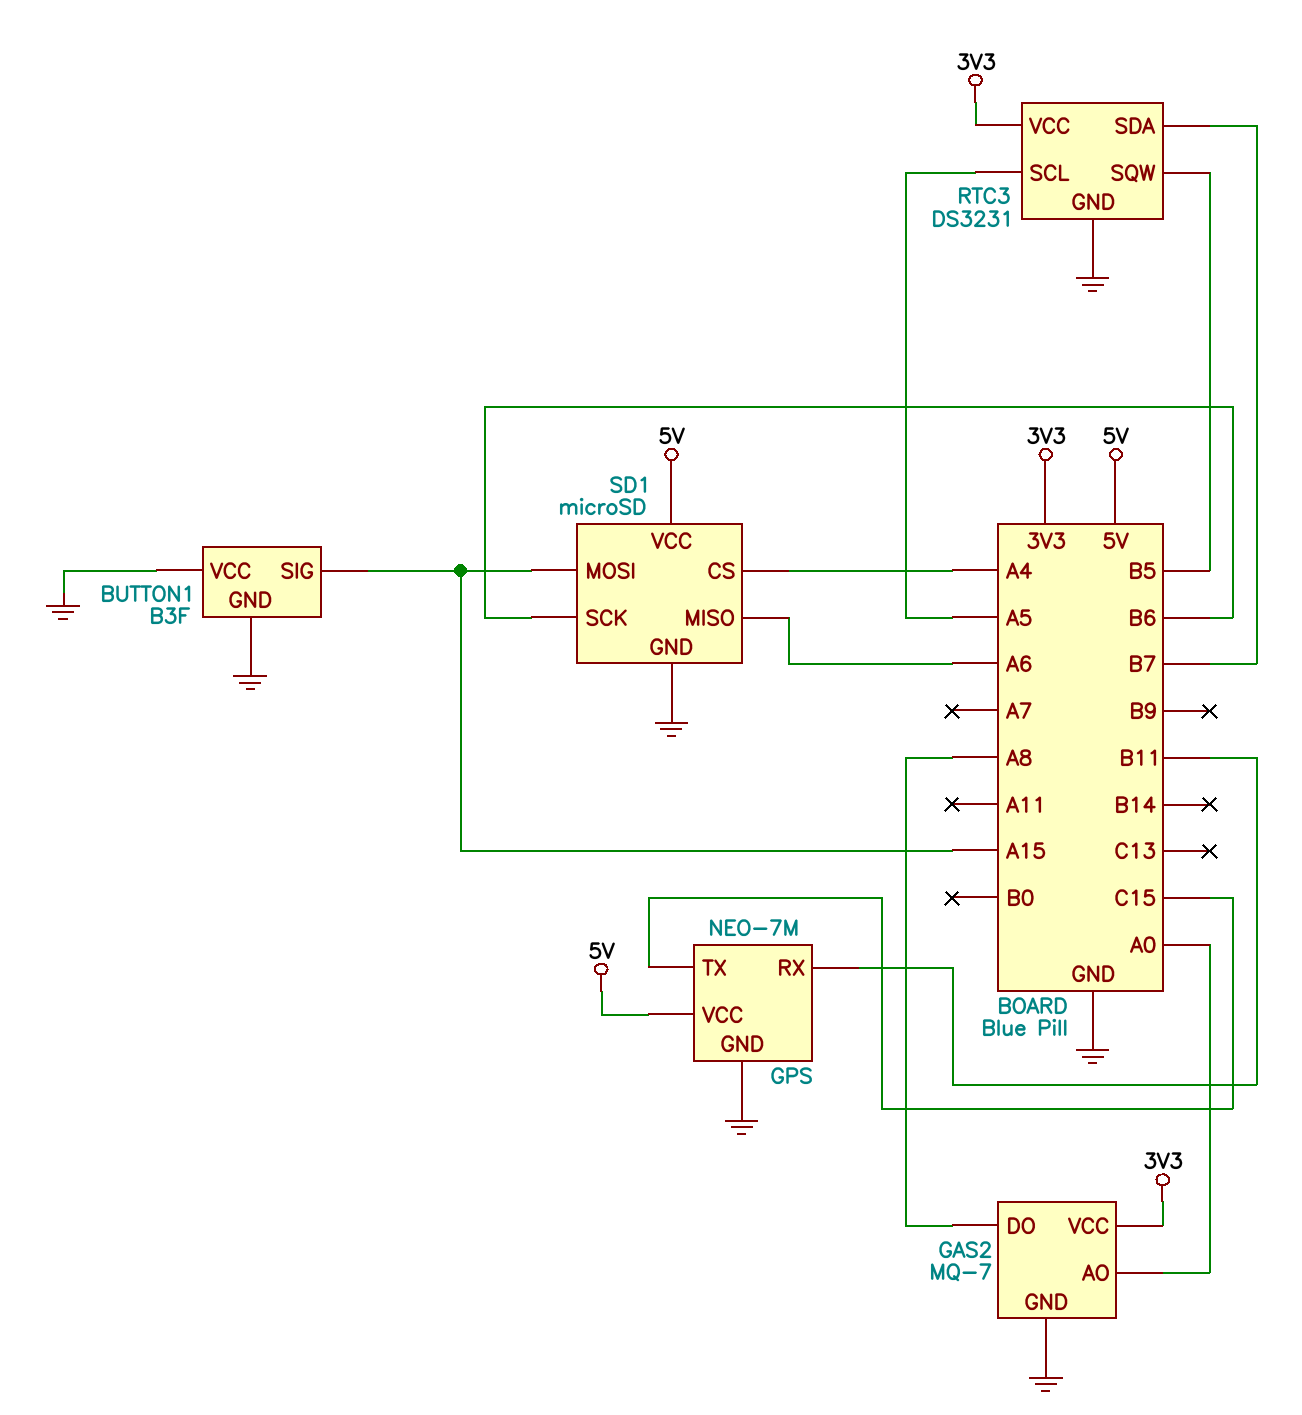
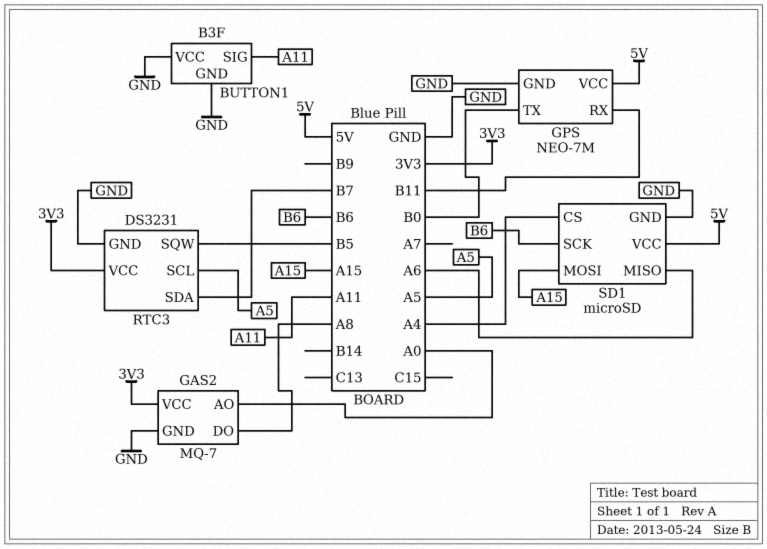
BUTTON1 pin SIG: A15 -> A11
GPS pin TX: C15 -> B0

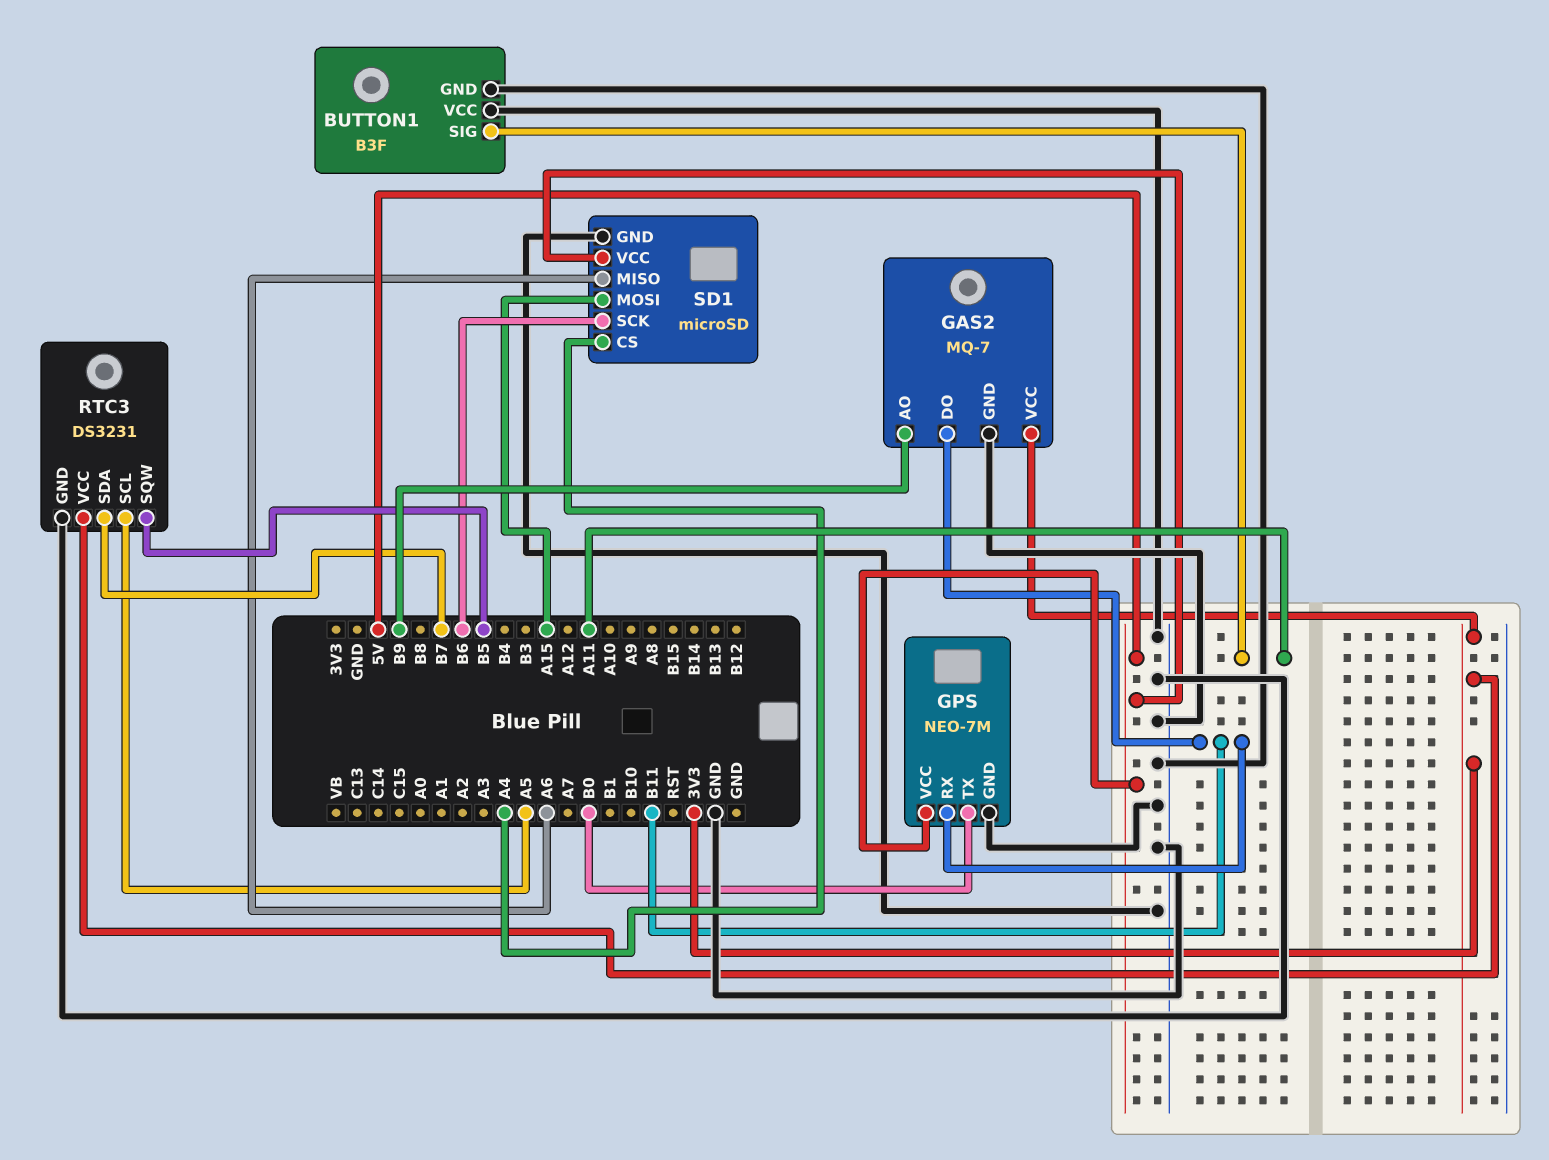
GAS2 pin AO: A0 -> B9
GAS2 pin DO: A8 -> B11

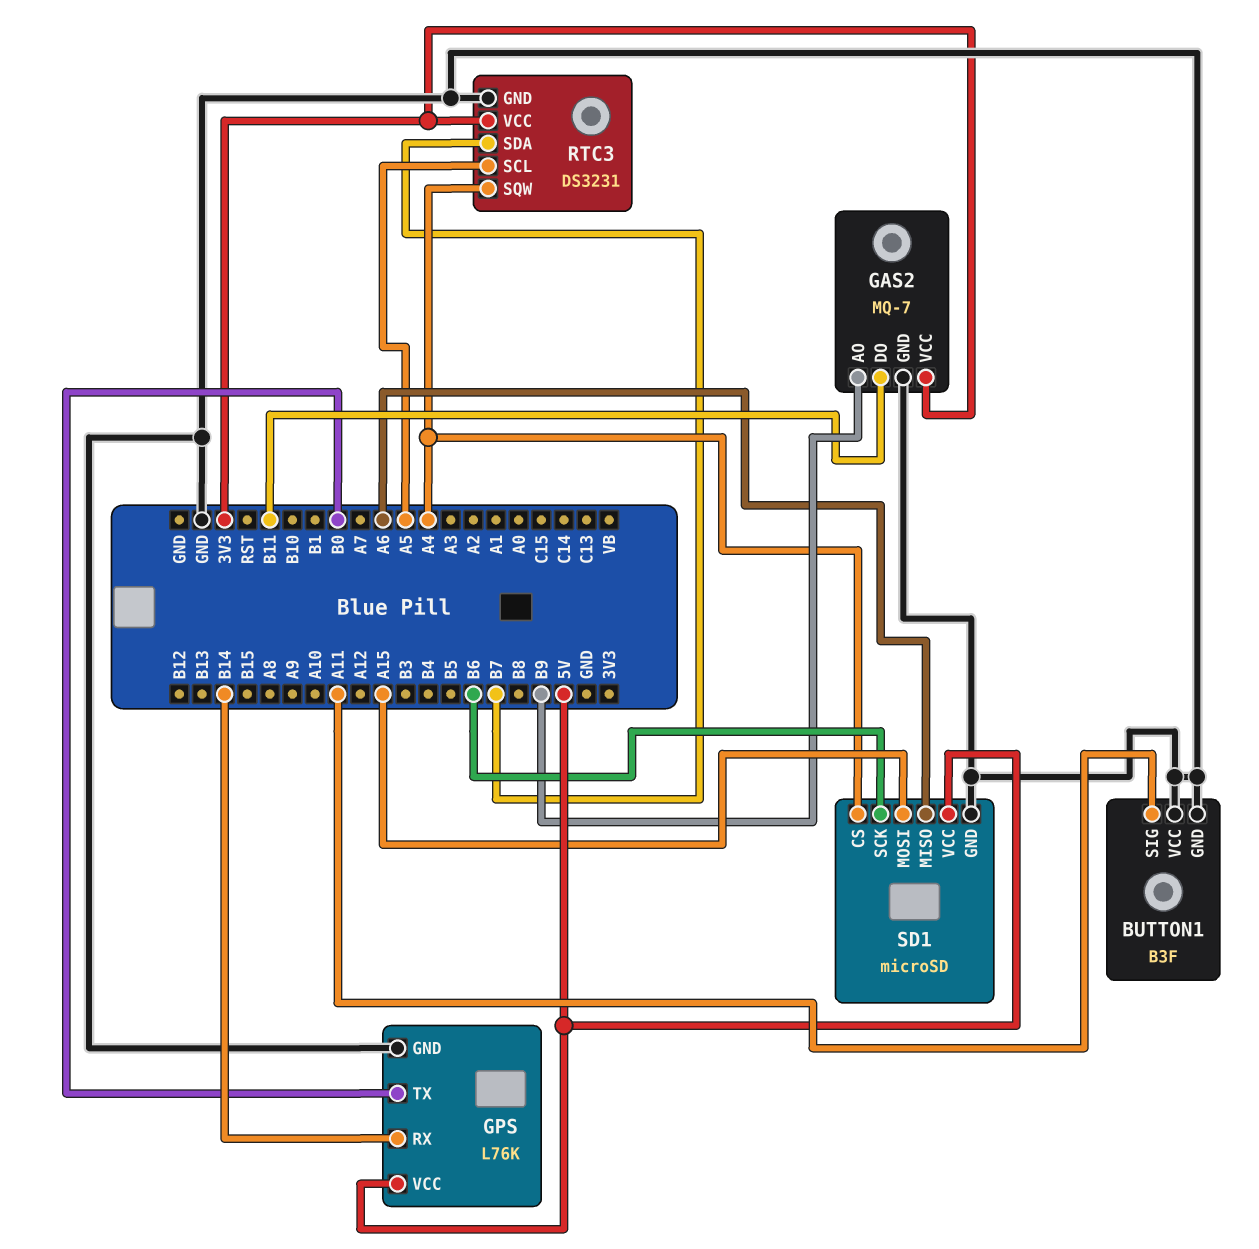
GPS: NEO-7M -> L76K
GPS pin RX: B11 -> B14
RTC3 pin SQW: B5 -> A4

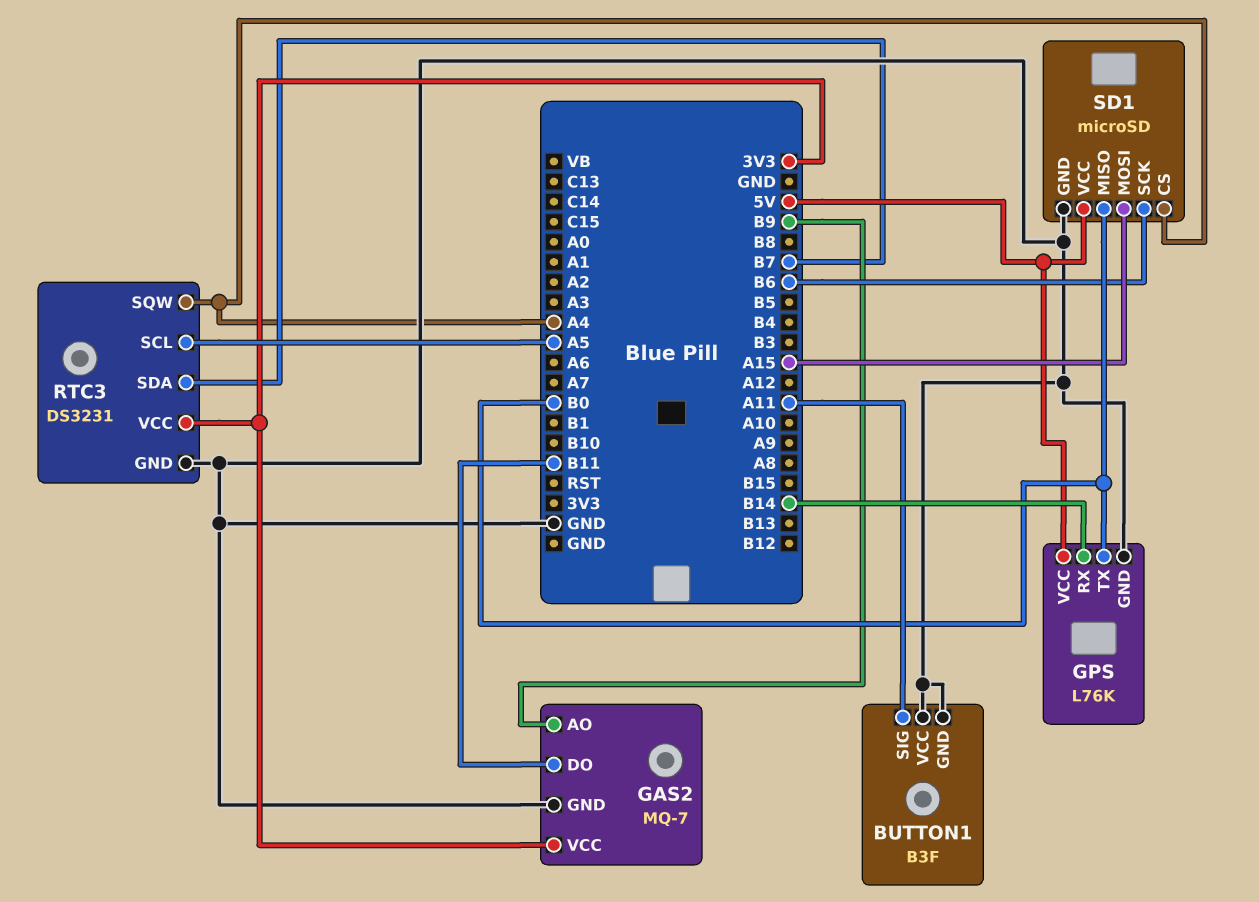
SD1 pin MISO: A6 -> B0

